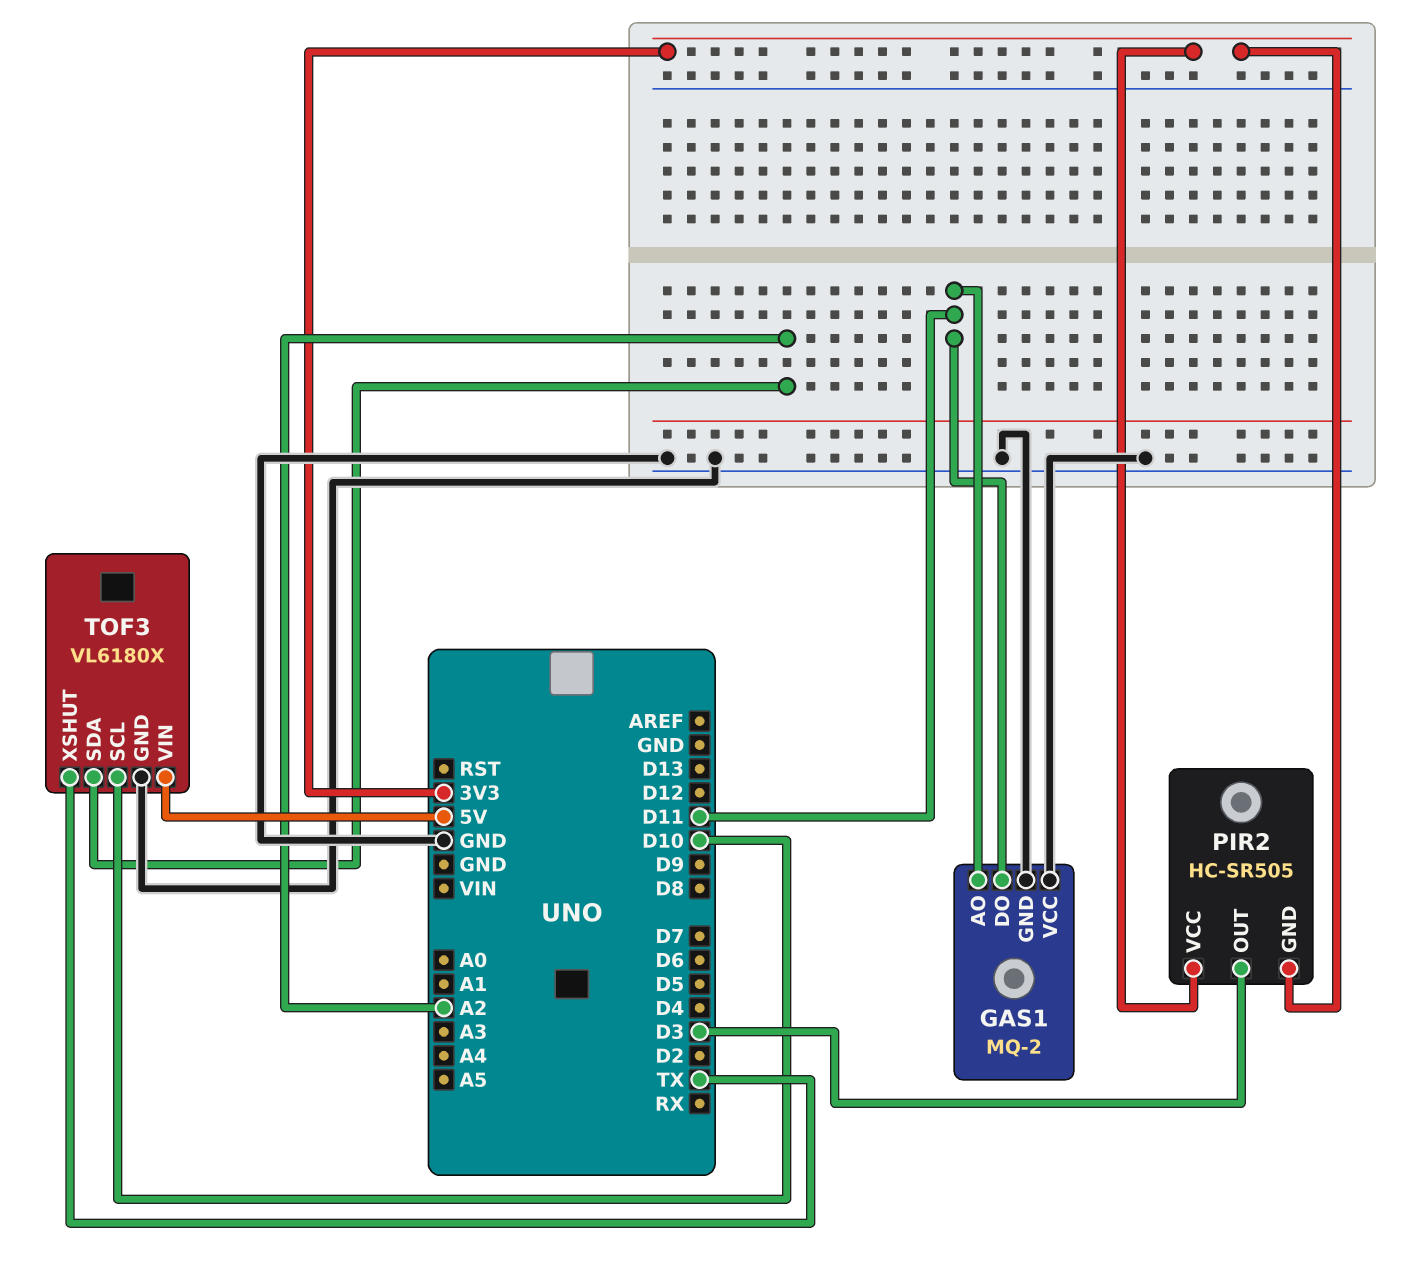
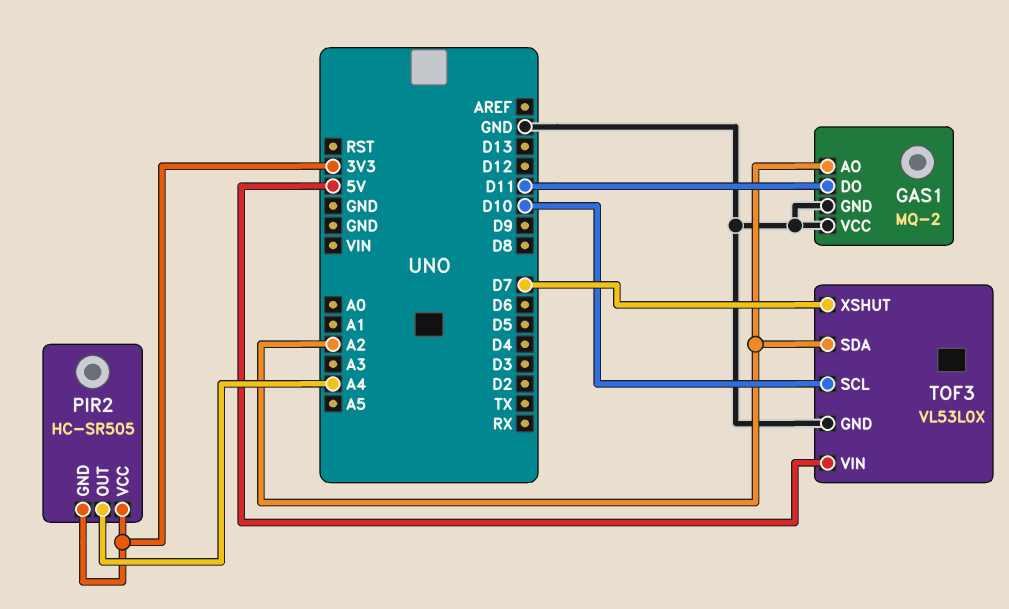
GAS1 pin AO: D11 -> A2
PIR2 pin OUT: D3 -> A4
TOF3: VL6180X -> VL53L0X
TOF3 pin XSHUT: TX -> D7

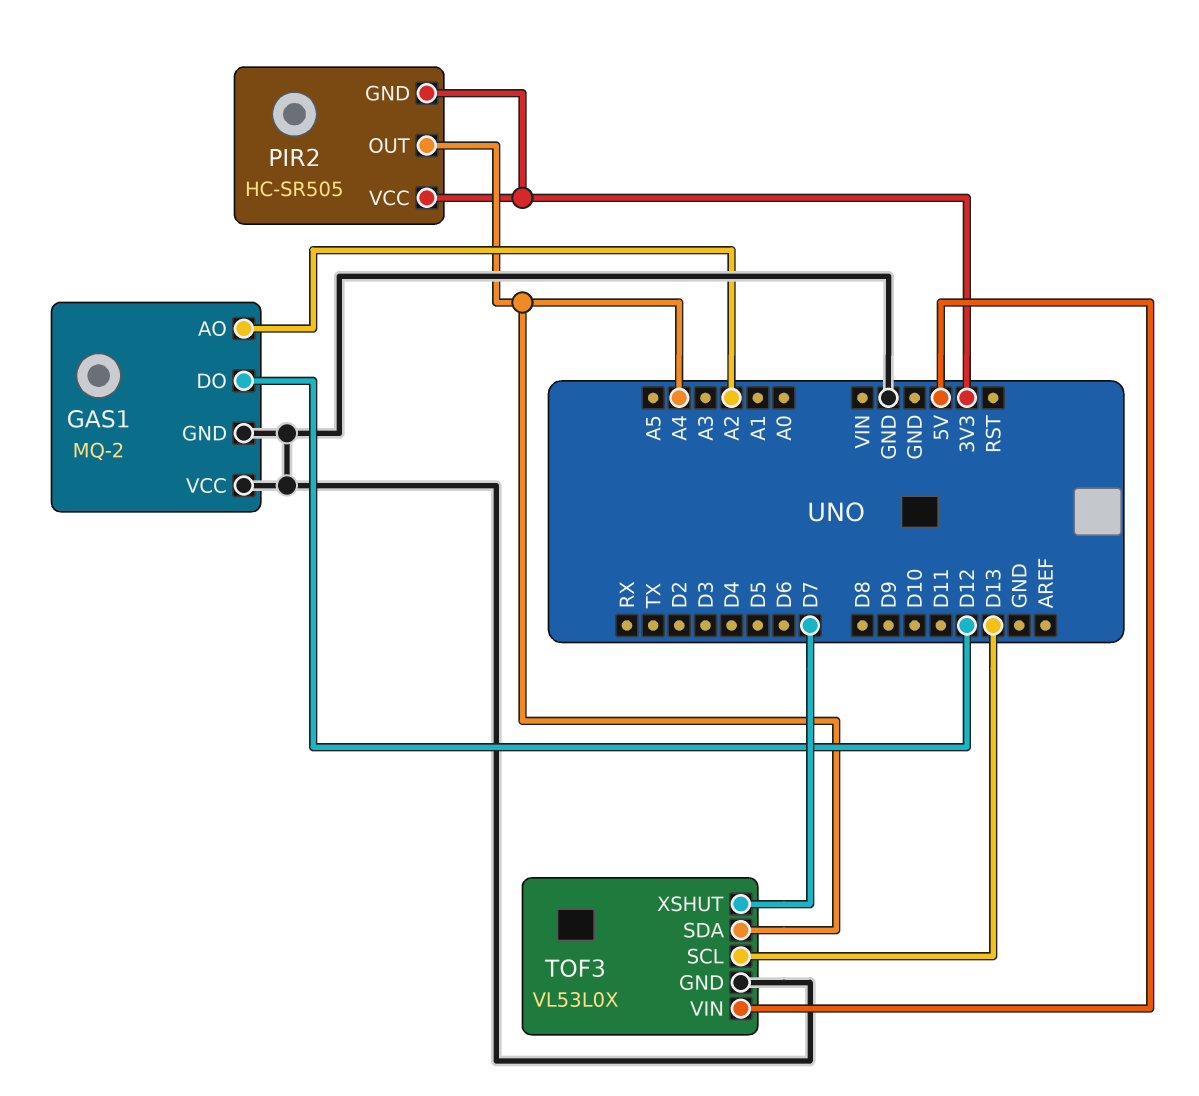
GAS1 pin DO: D11 -> D12
TOF3 pin SCL: D10 -> D13
TOF3 pin SDA: A2 -> A4

